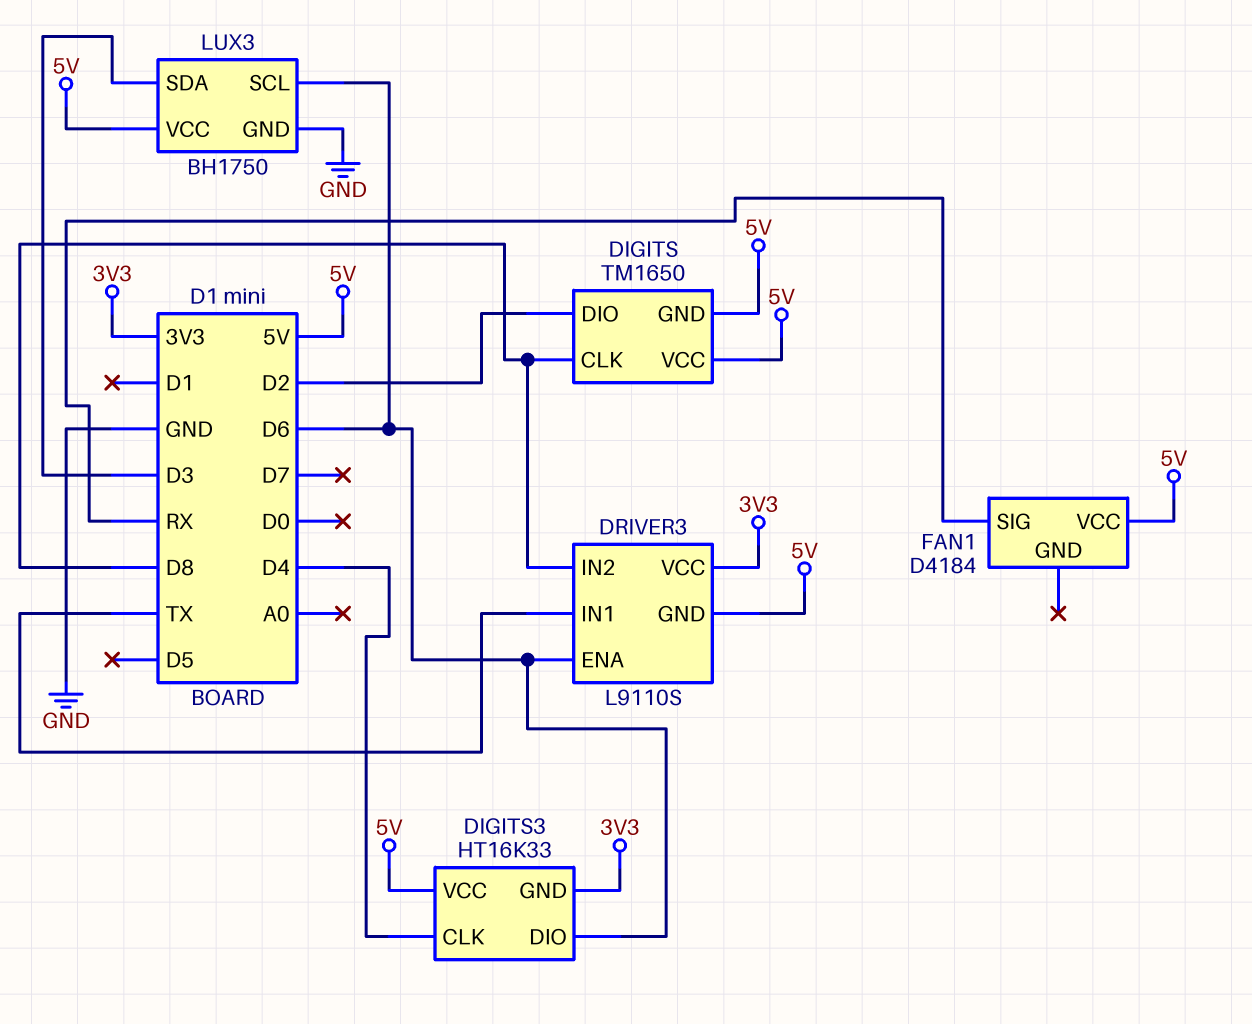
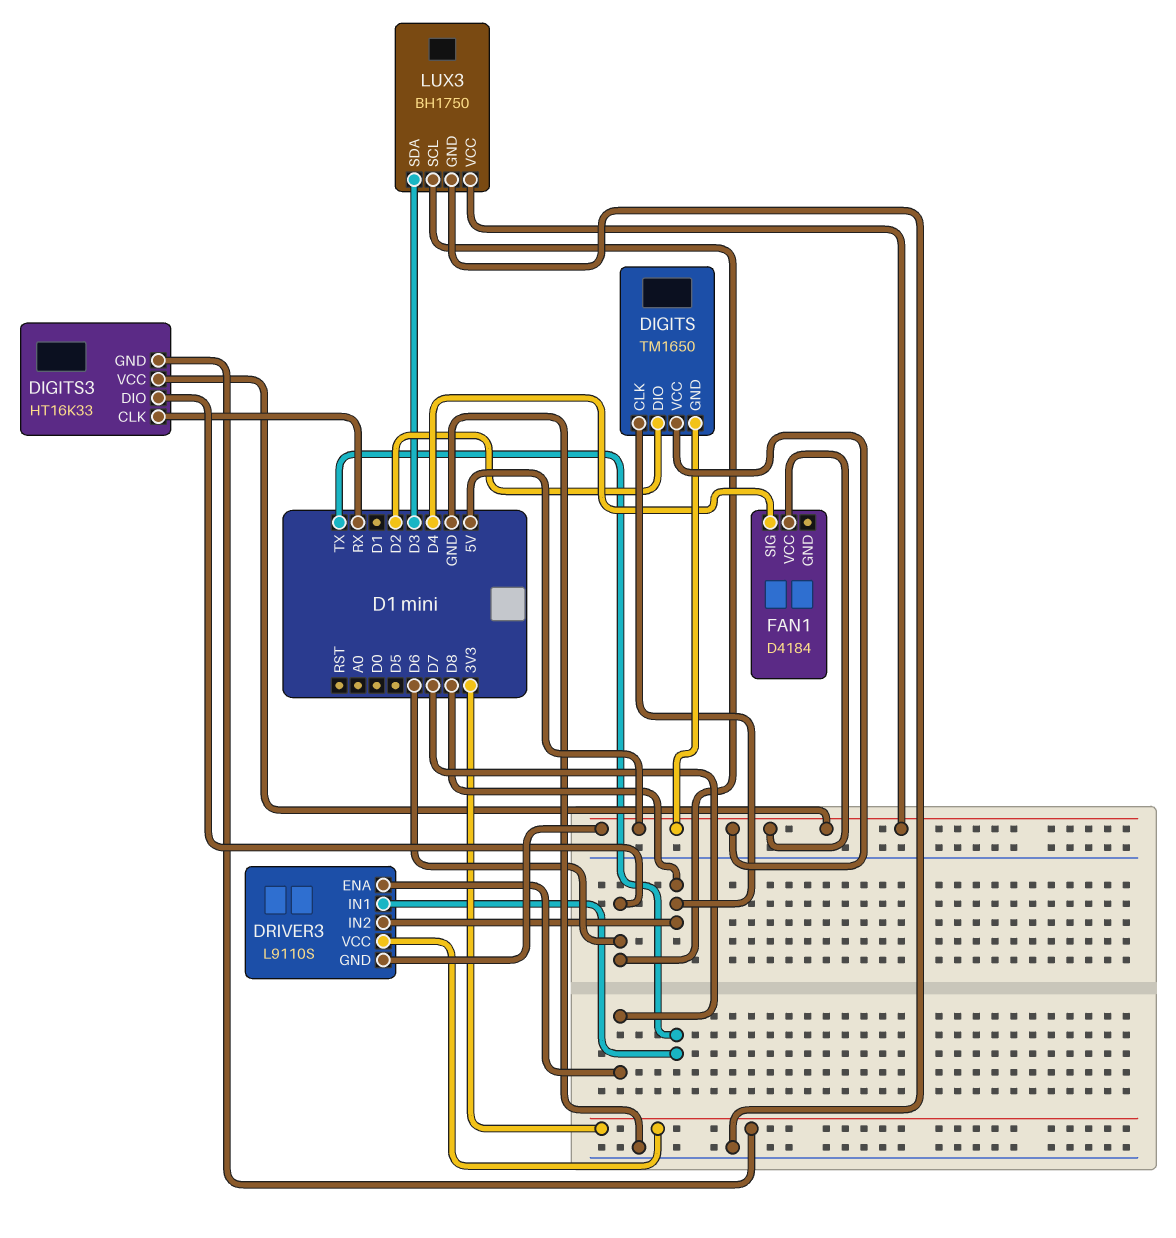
DIGITS3 pin CLK: D4 -> RX
DRIVER3 pin ENA: D6 -> D7
FAN1 pin SIG: RX -> D4

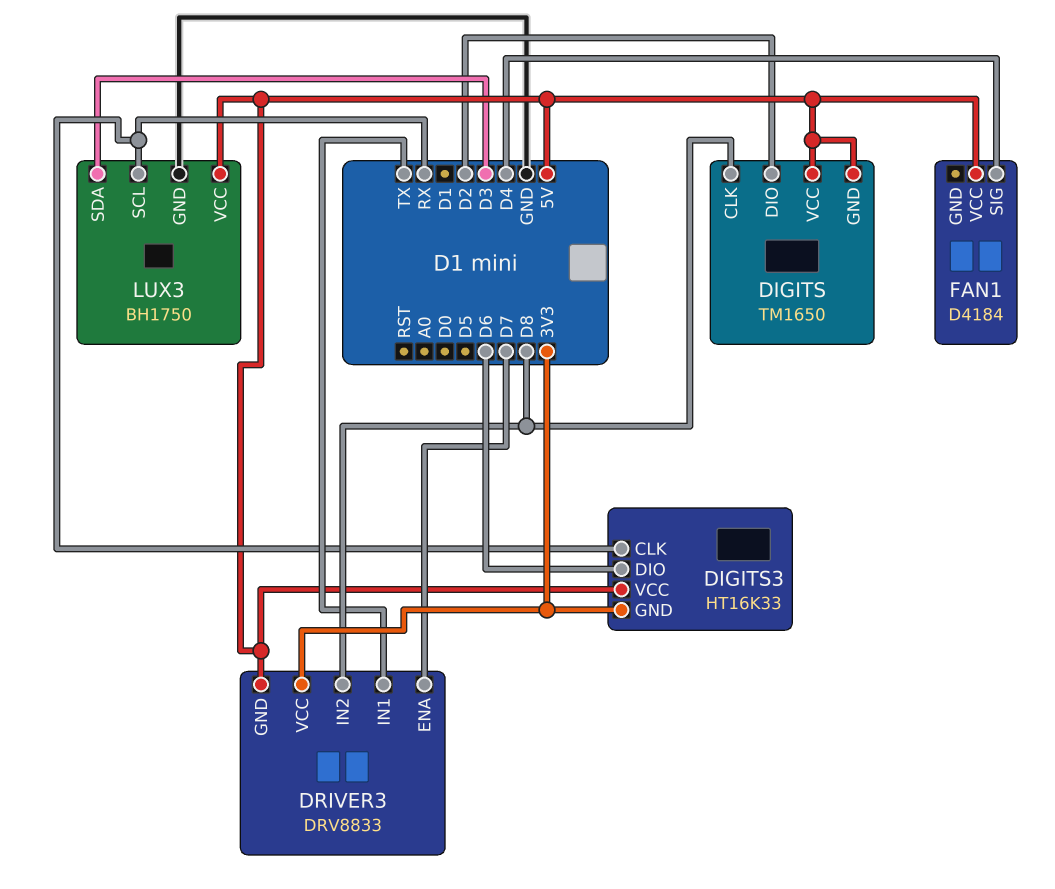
DRIVER3: L9110S -> DRV8833
LUX3 pin SCL: D6 -> RX

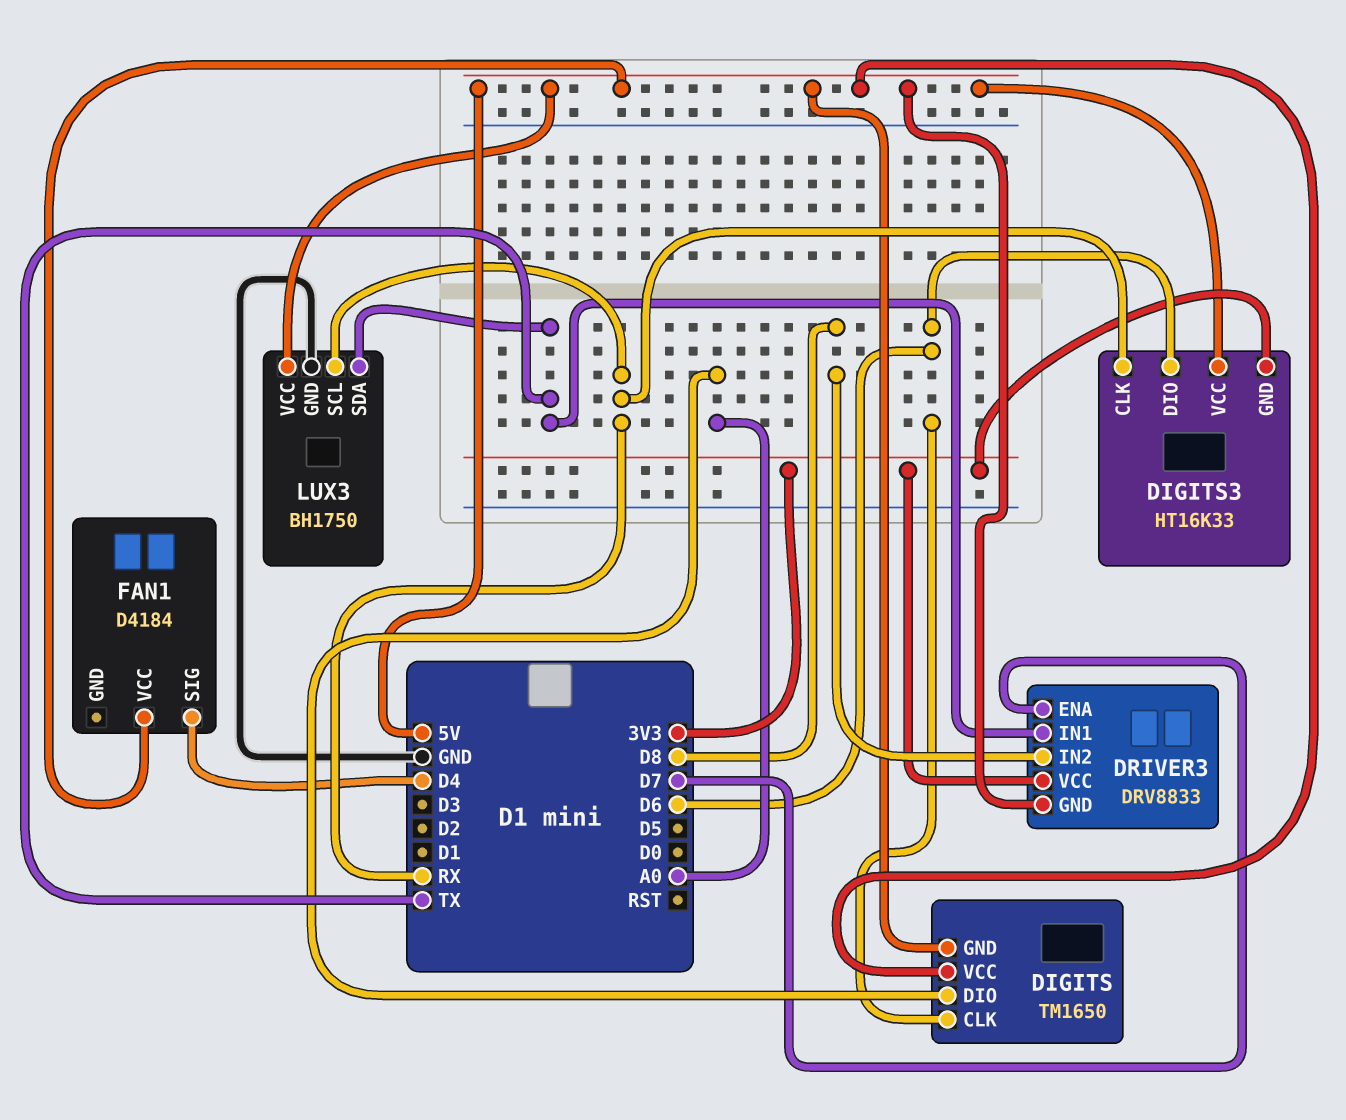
DIGITS pin CLK: D8 -> D6
DIGITS pin DIO: D2 -> A0
LUX3 pin SDA: D3 -> TX

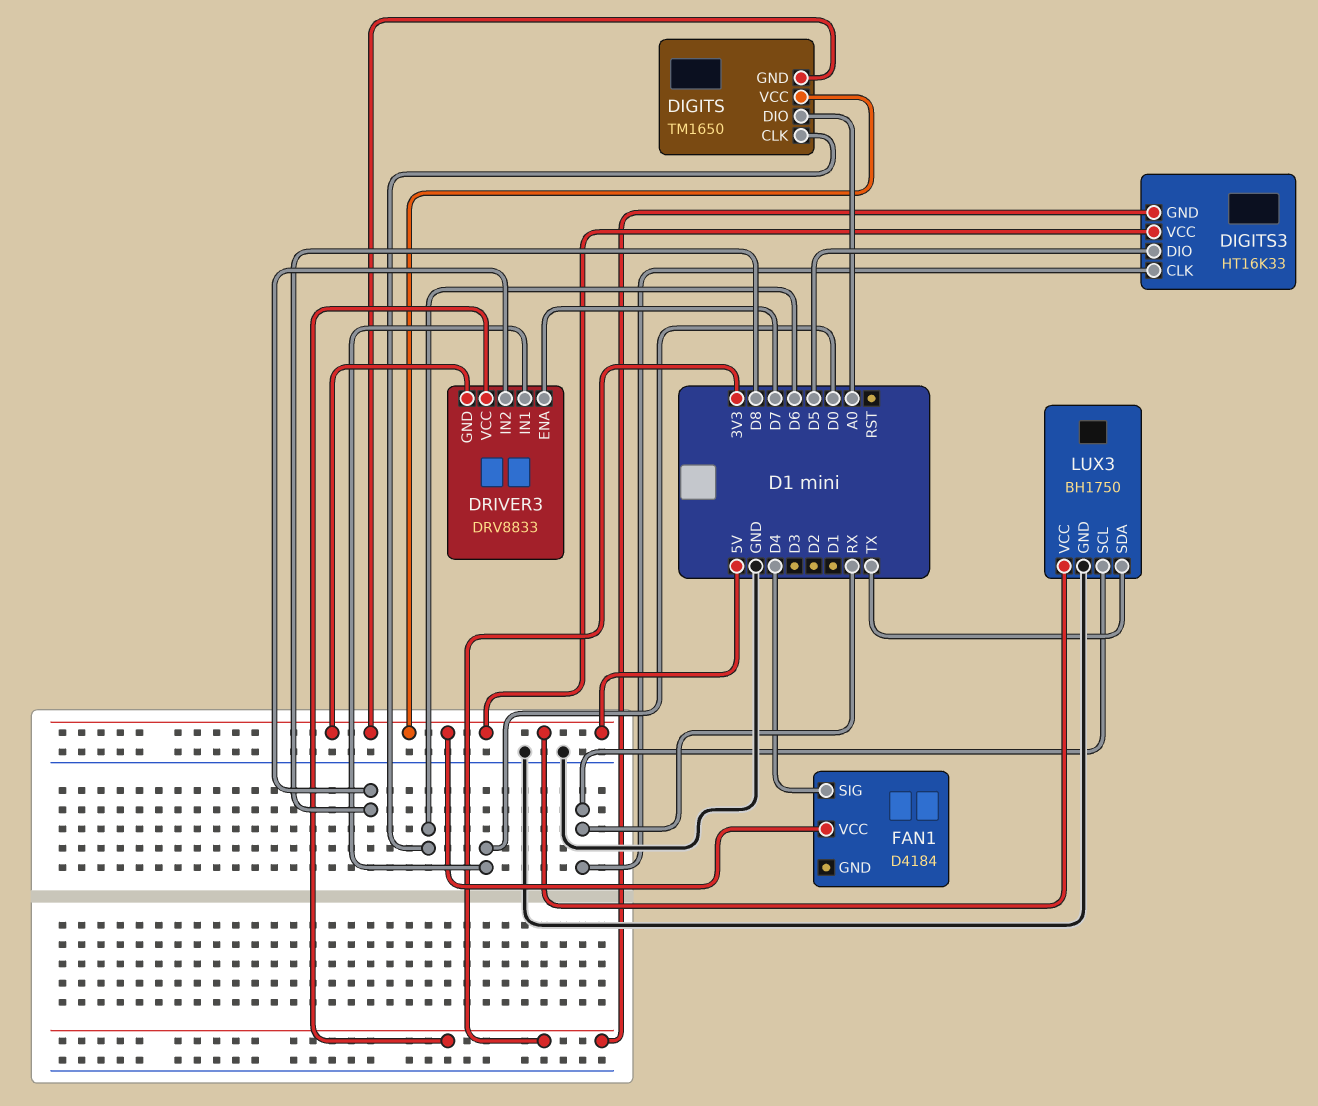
DIGITS3 pin DIO: D6 -> D5
DRIVER3 pin IN1: TX -> D0

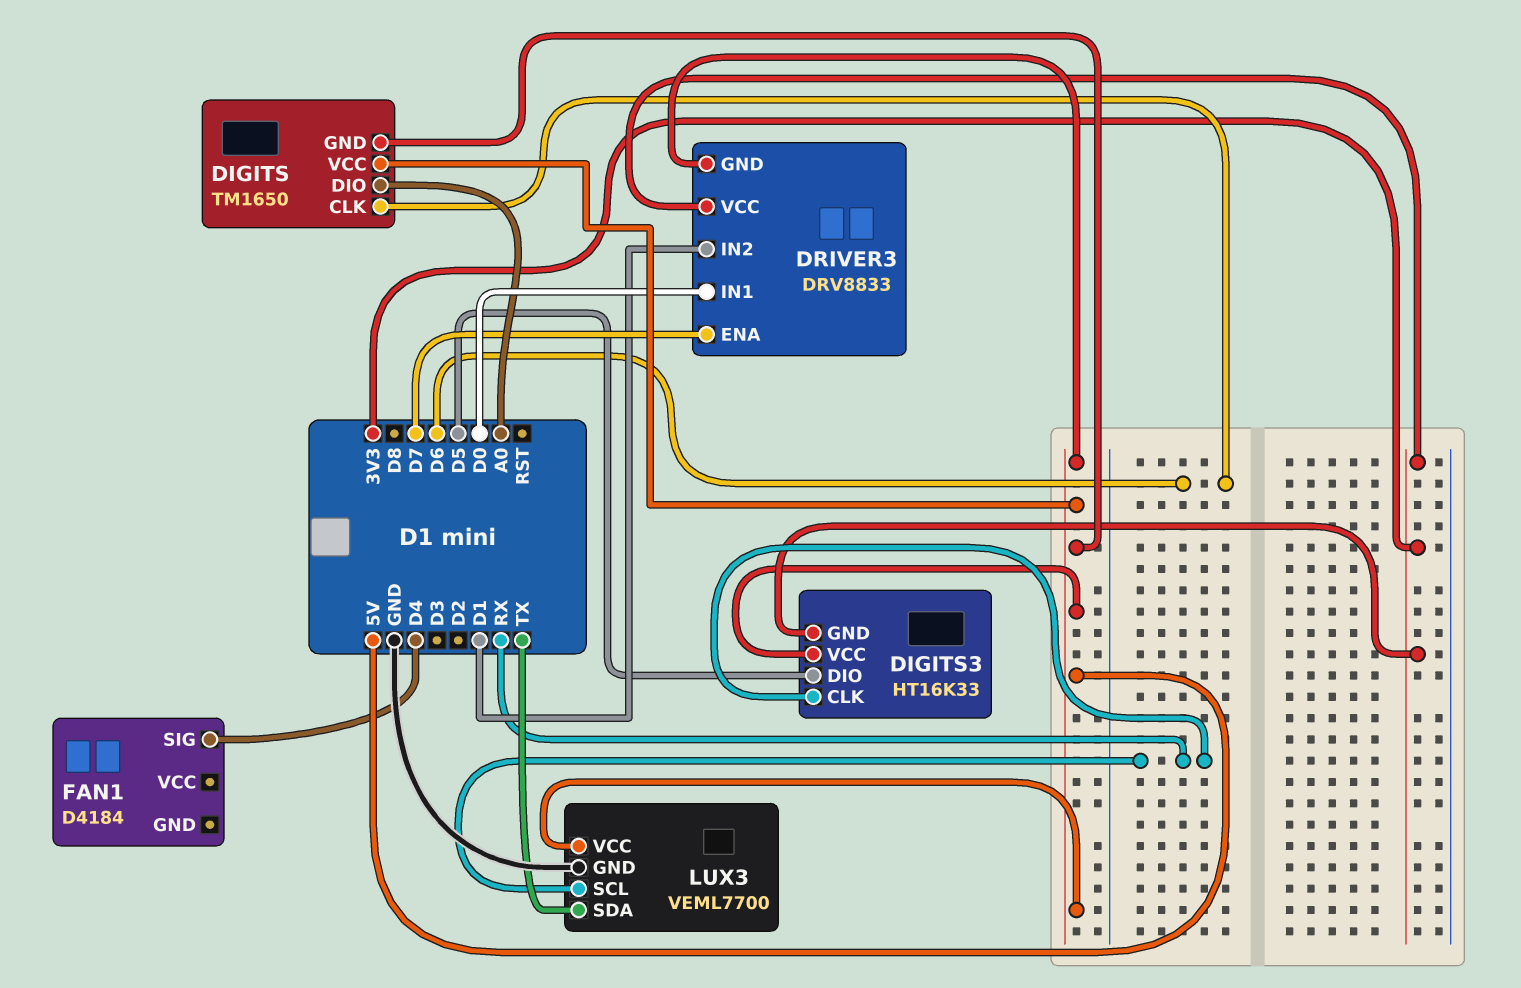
DRIVER3 pin IN2: D8 -> D1
FAN1 pin VCC: 5V -> none
LUX3: BH1750 -> VEML7700

